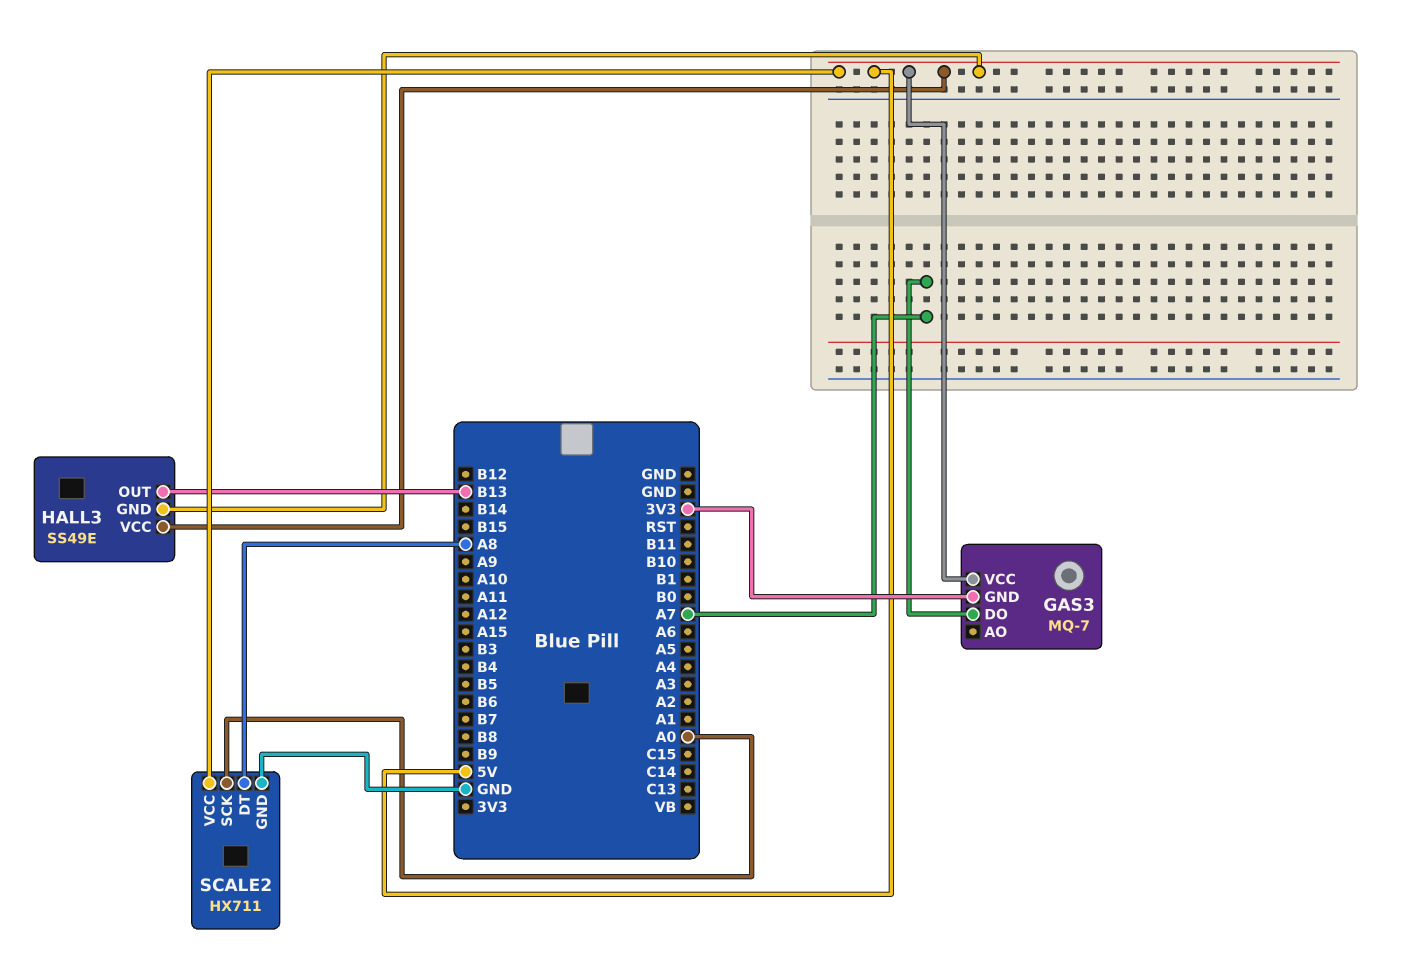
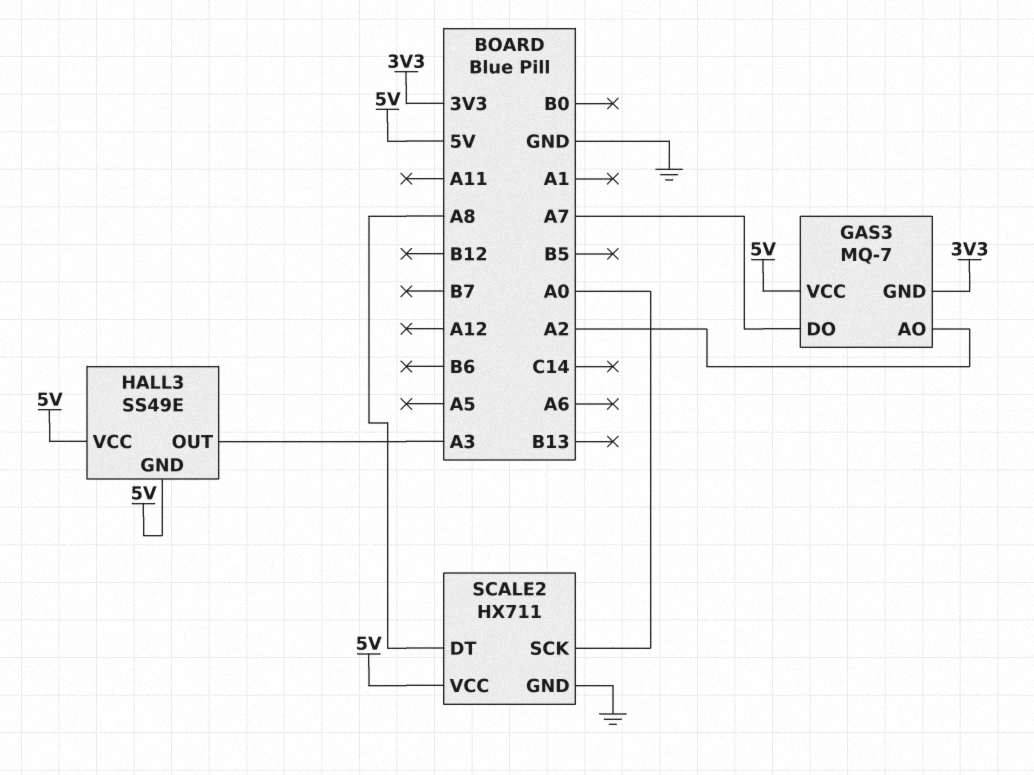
GAS3 pin AO: none -> A2
HALL3 pin OUT: B13 -> A3

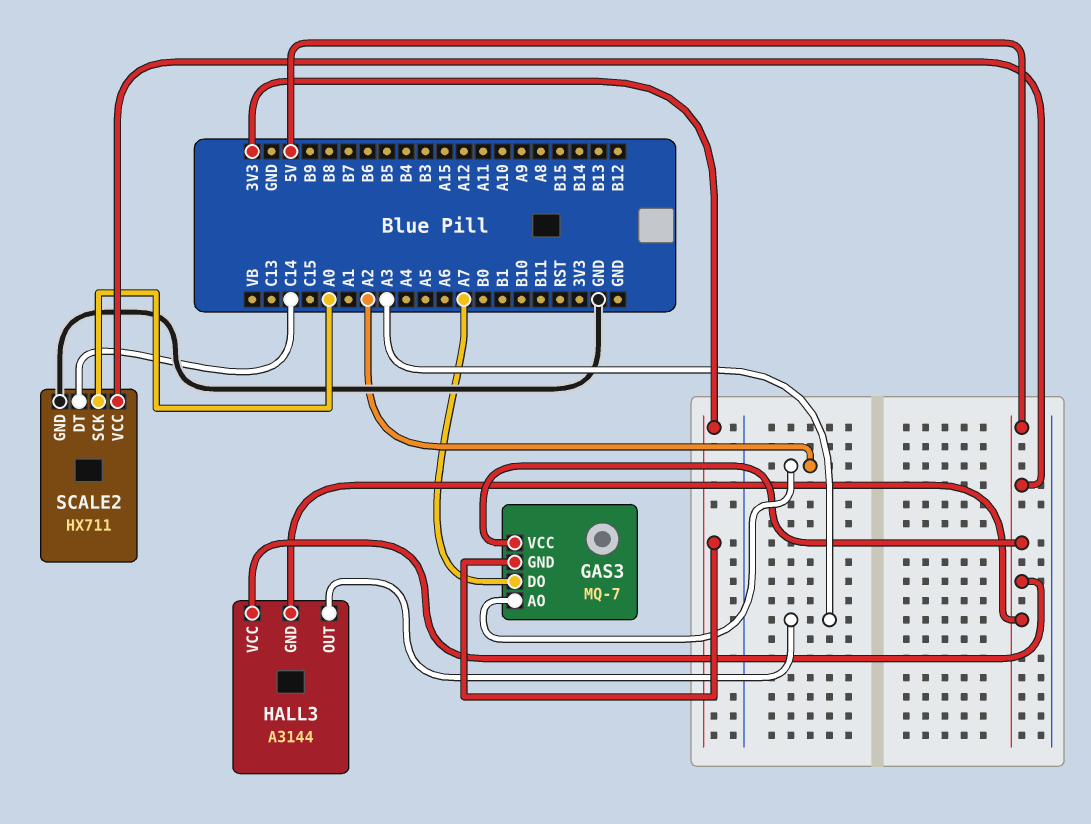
HALL3: SS49E -> A3144
SCALE2 pin DT: A8 -> C14

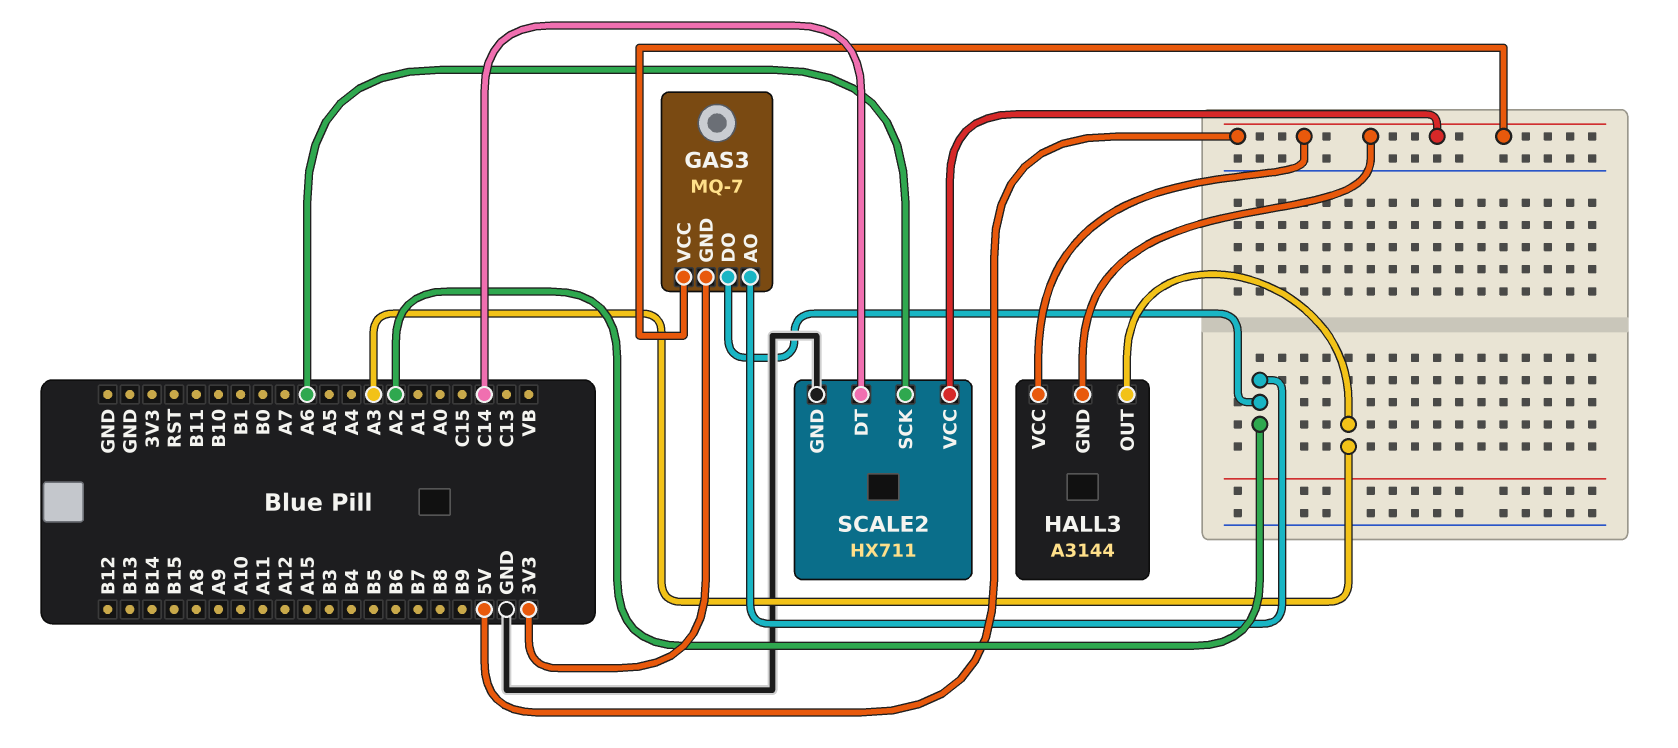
GAS3 pin DO: A7 -> A2
SCALE2 pin SCK: A0 -> A6

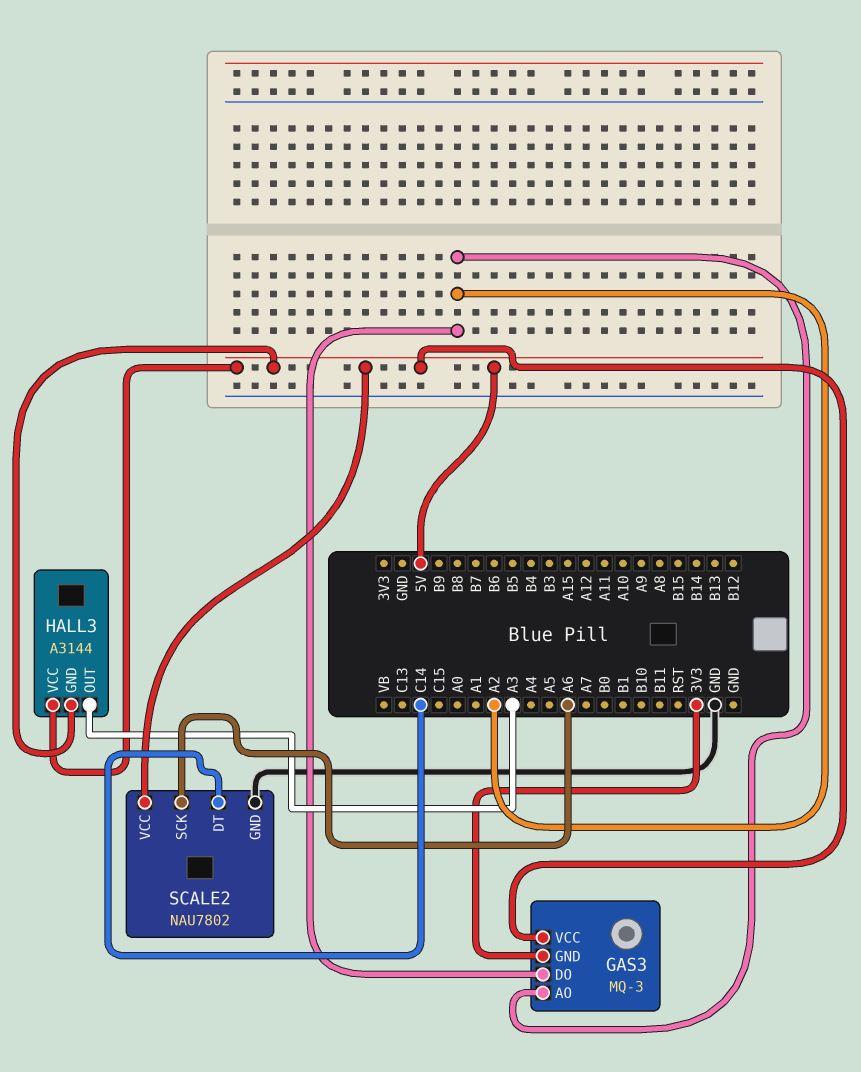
GAS3: MQ-7 -> MQ-3
SCALE2: HX711 -> NAU7802

